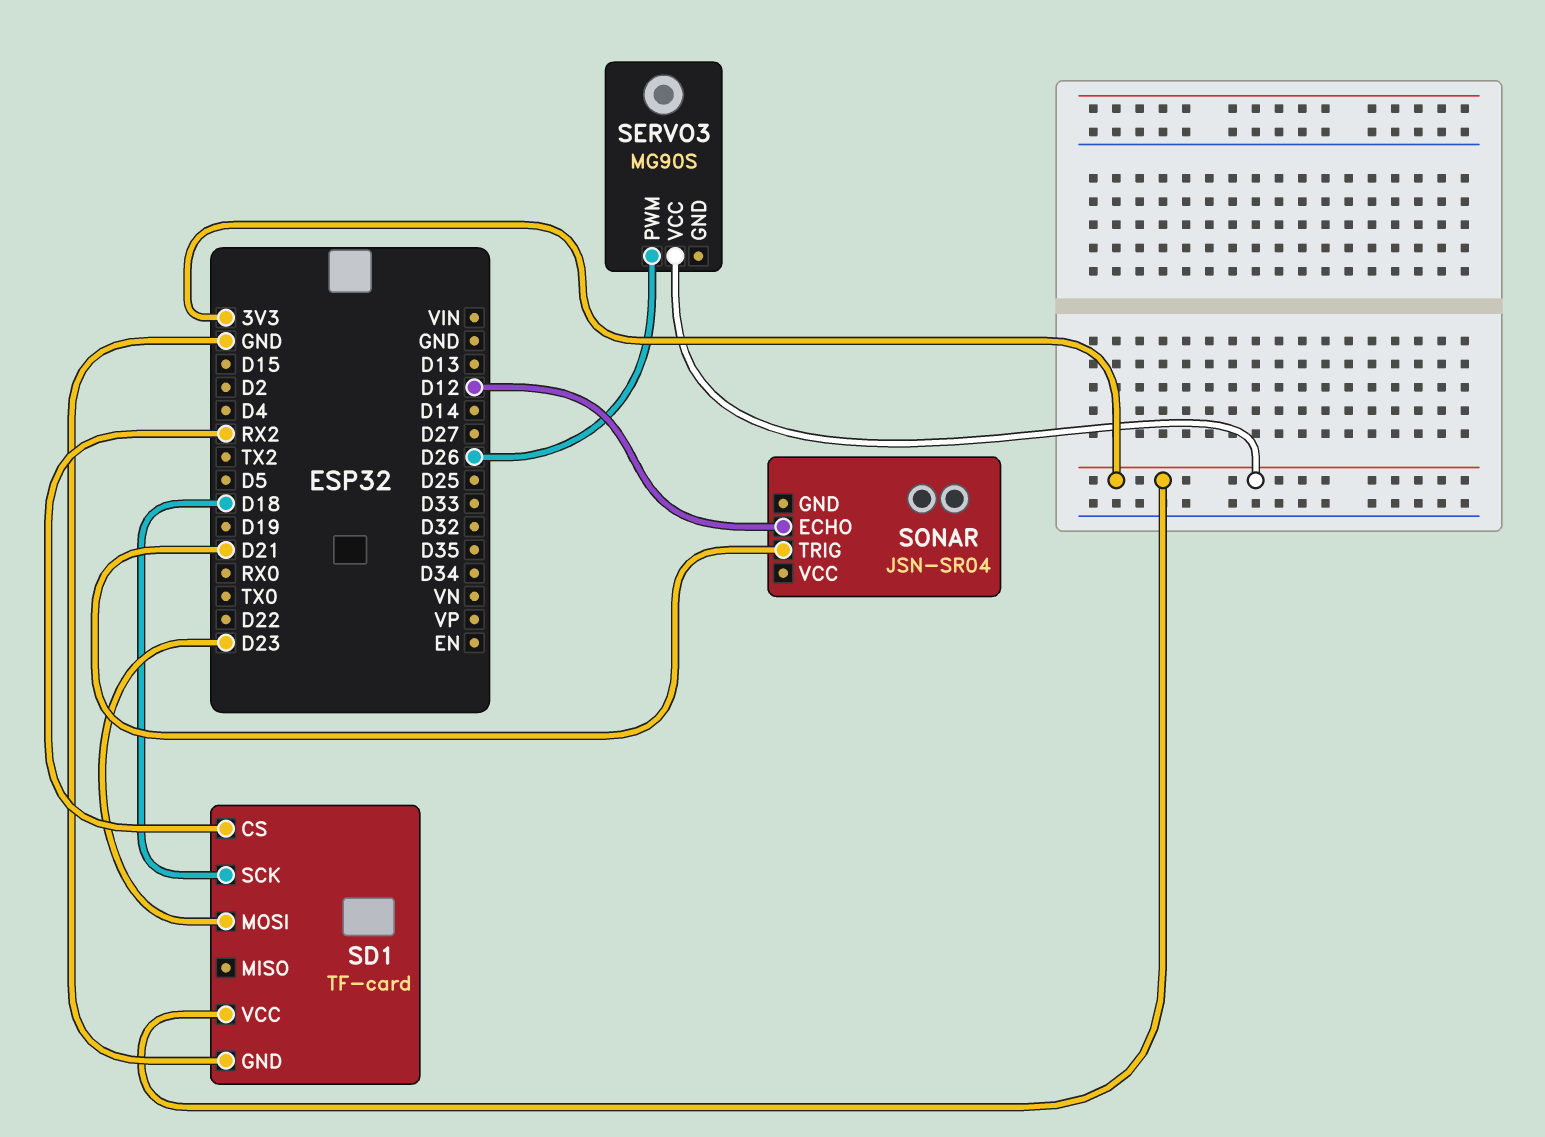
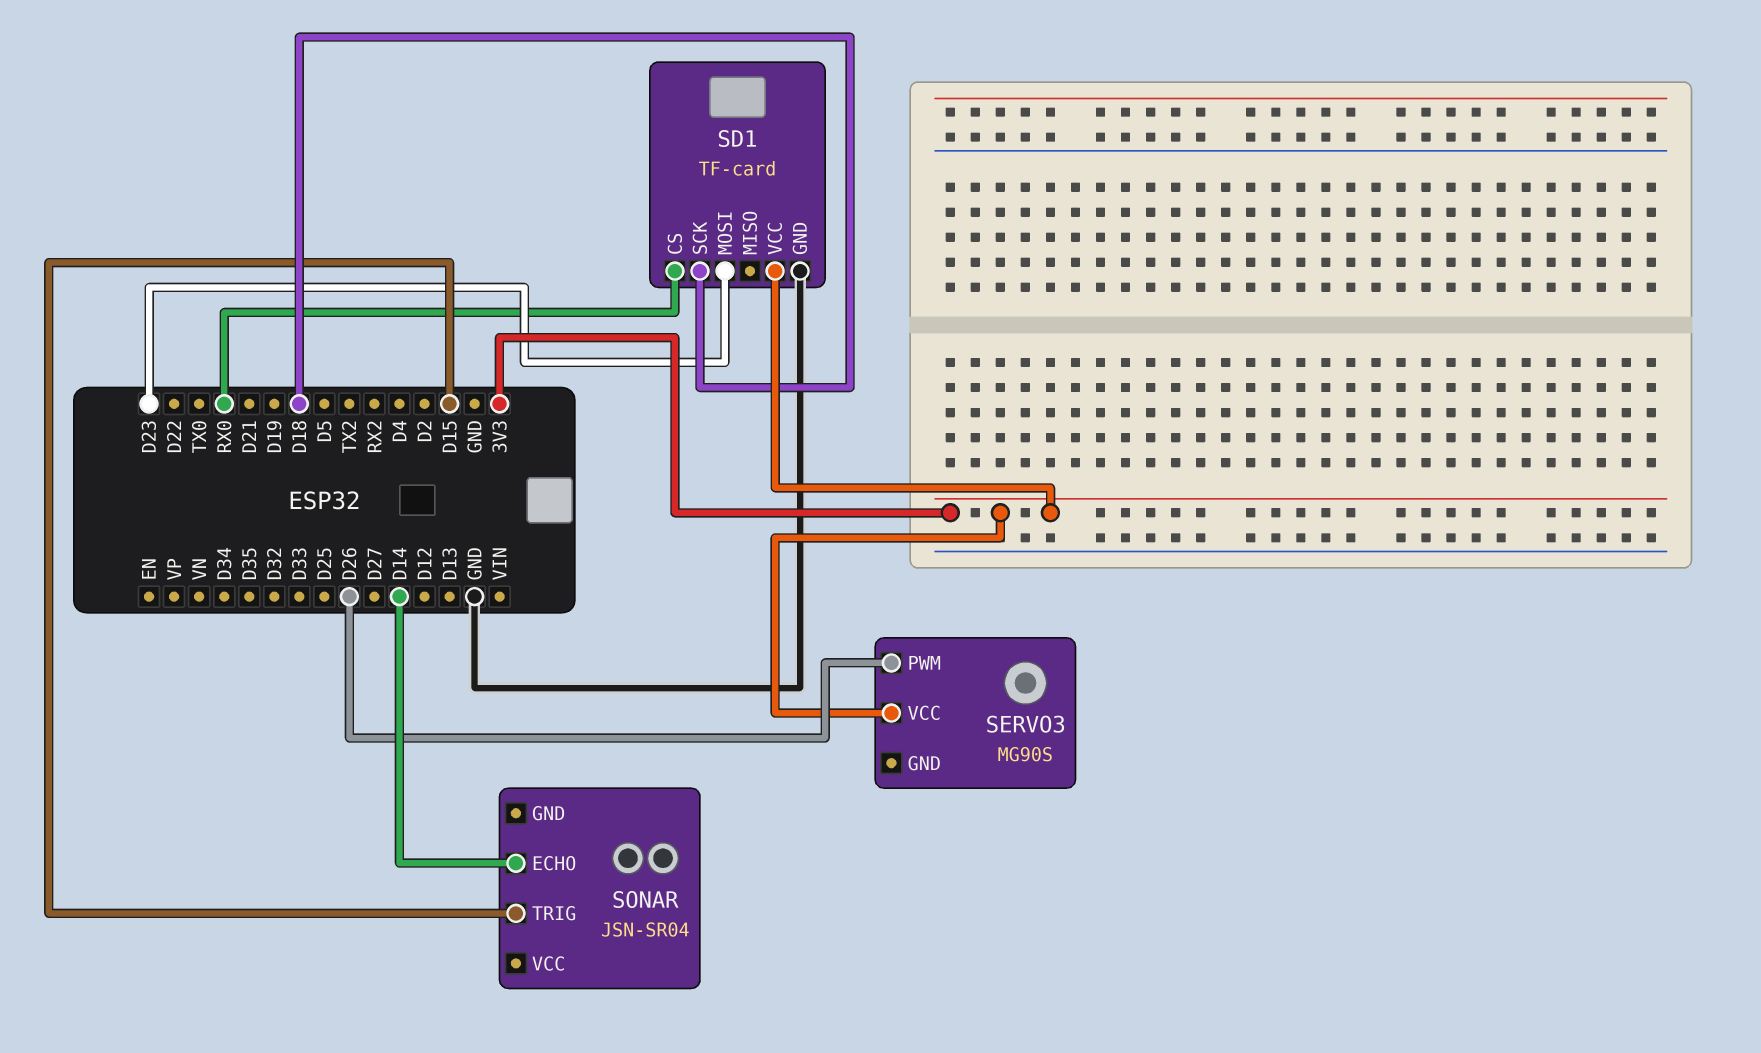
SD1 pin CS: RX2 -> RX0
SONAR pin ECHO: D12 -> D14
SONAR pin TRIG: D21 -> D15

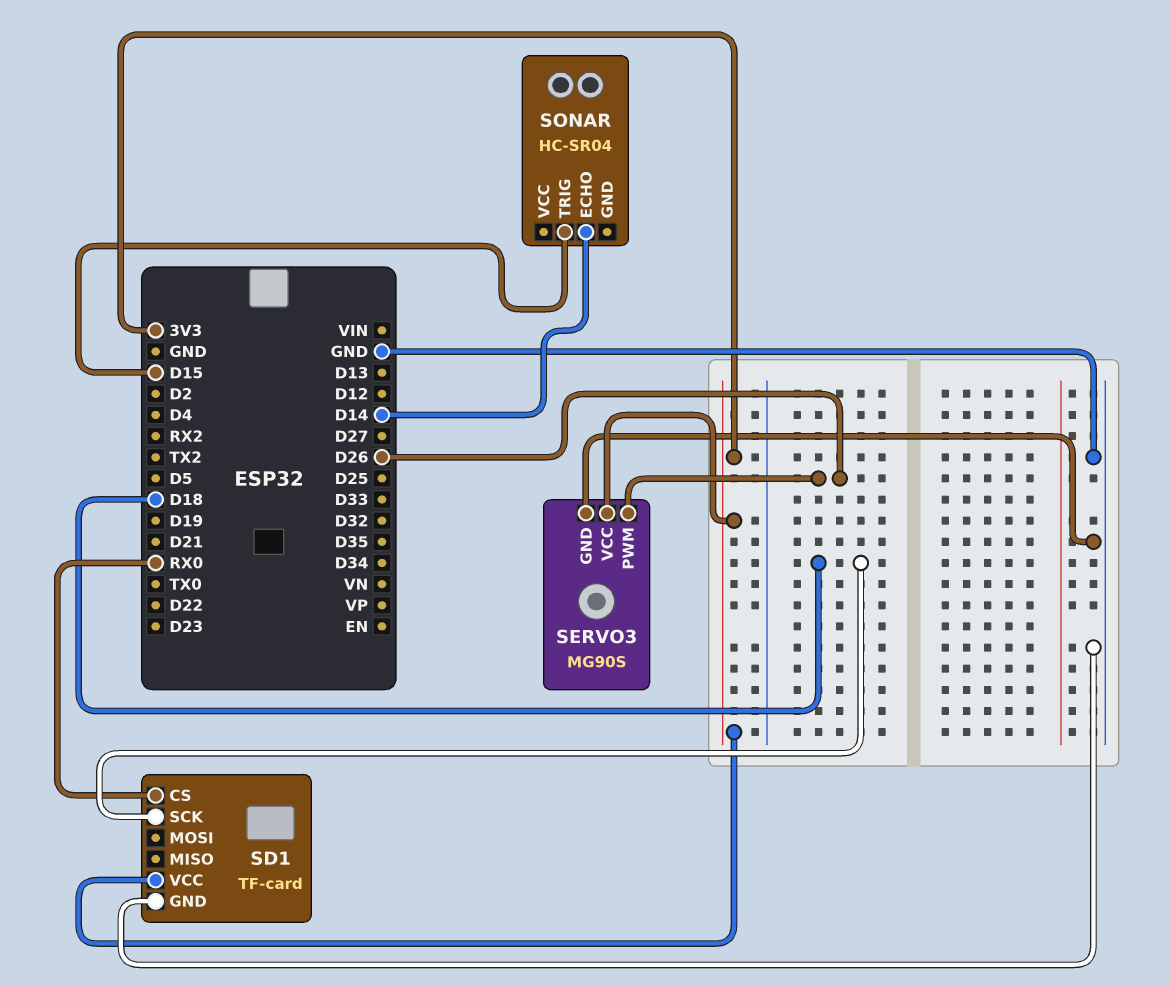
SD1 pin MOSI: D23 -> none
SERVO3 pin GND: none -> GND
SONAR: JSN-SR04 -> HC-SR04

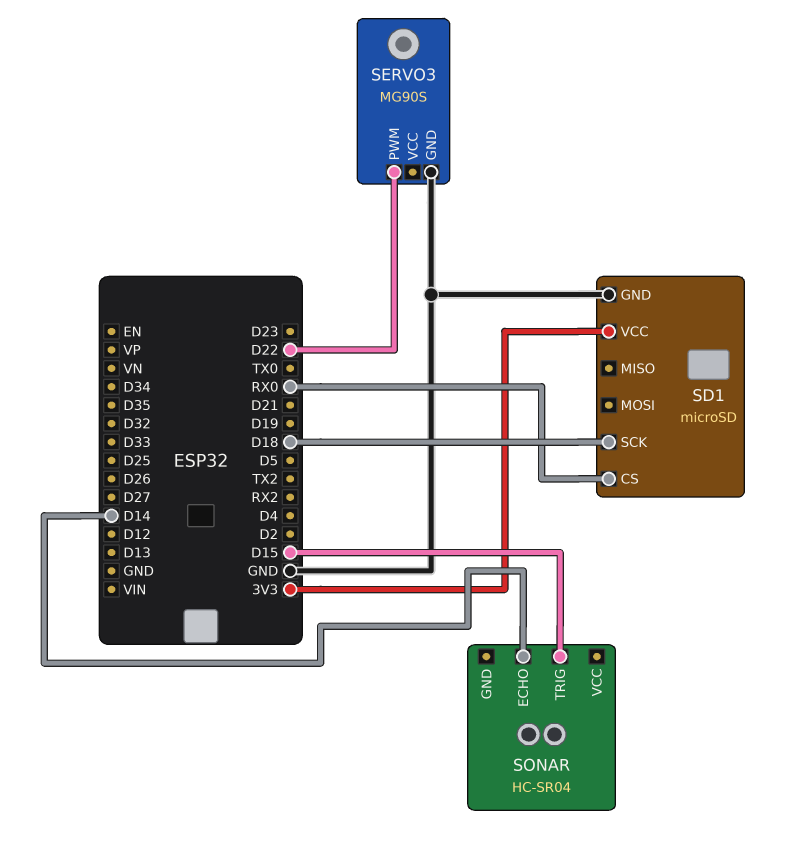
SD1: TF-card -> microSD
SERVO3 pin PWM: D26 -> D22
SERVO3 pin VCC: 3V3 -> none

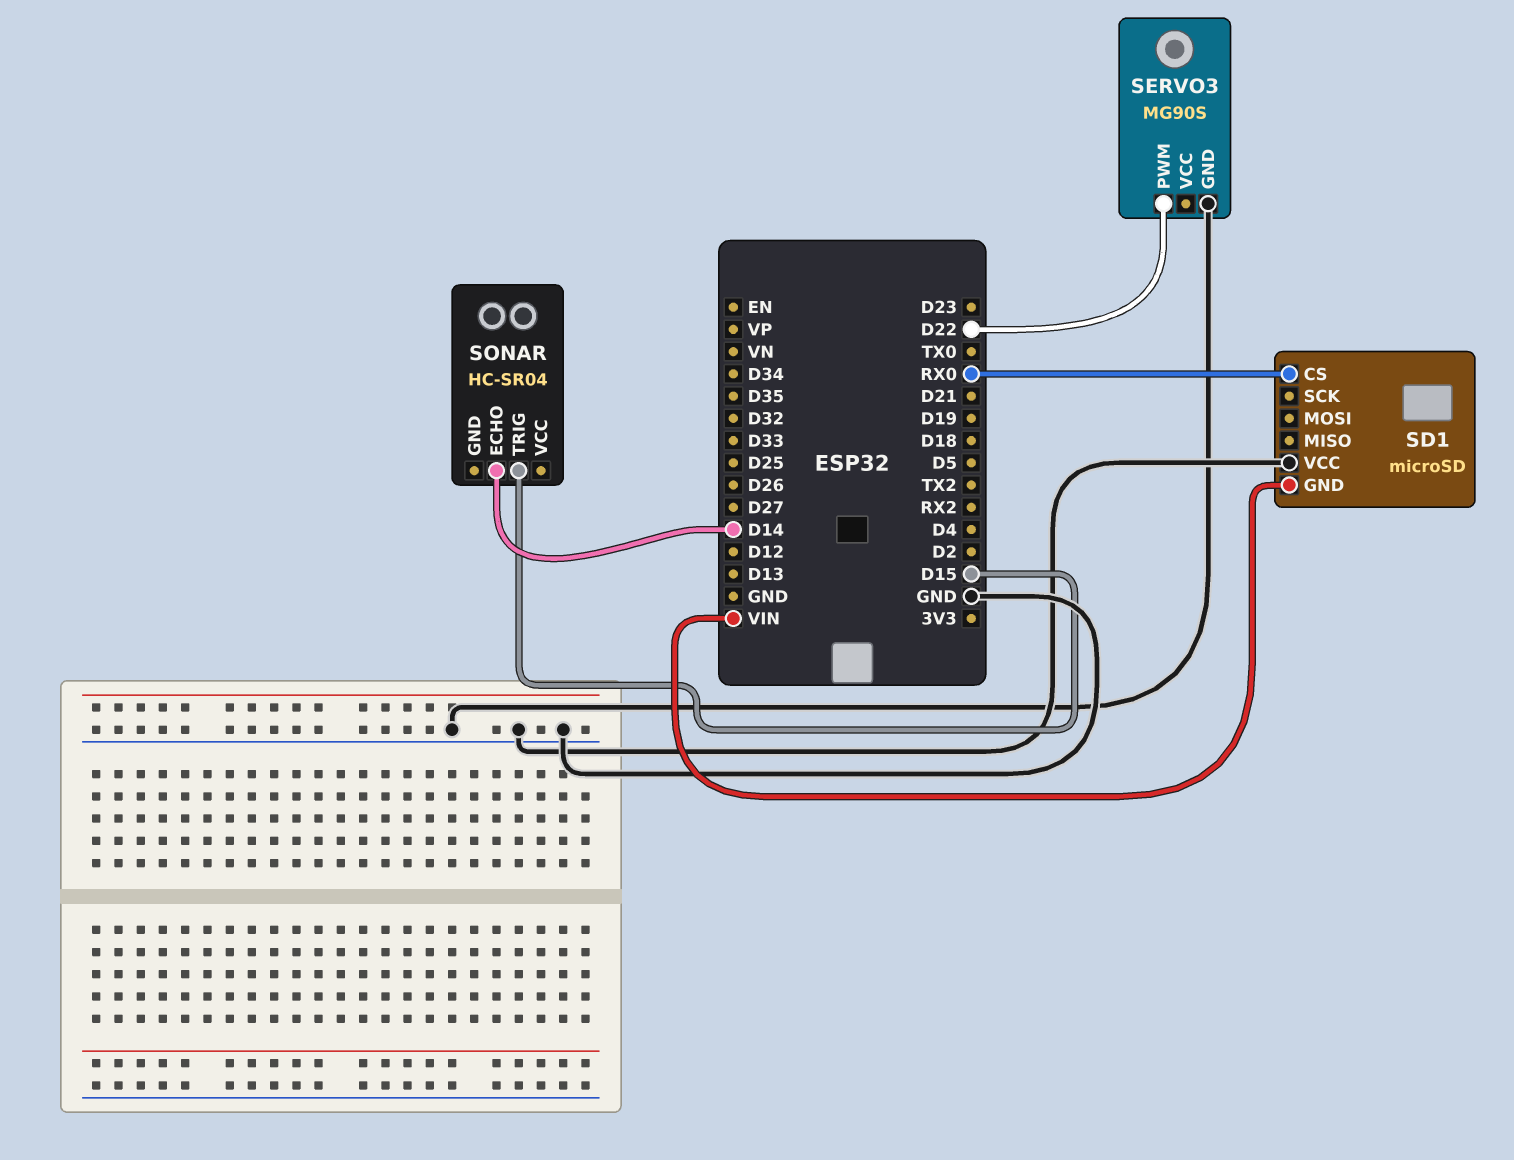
SD1 pin GND: GND -> VIN
SD1 pin SCK: D18 -> none
SD1 pin VCC: 3V3 -> GND

